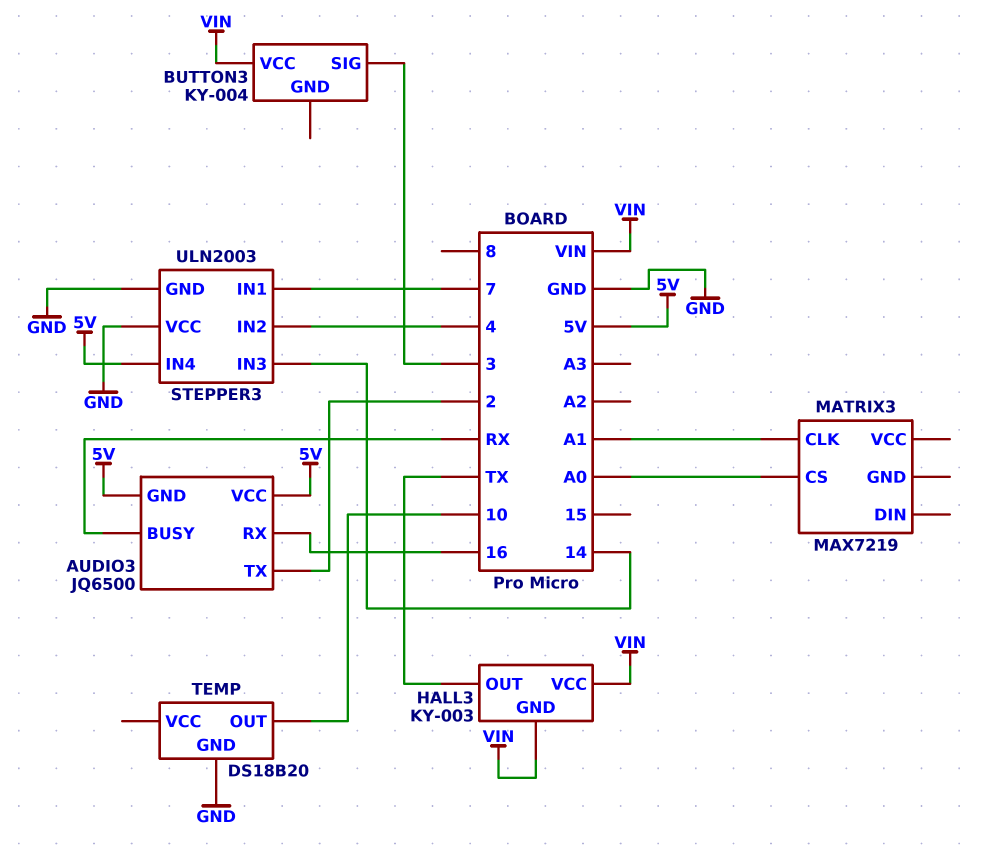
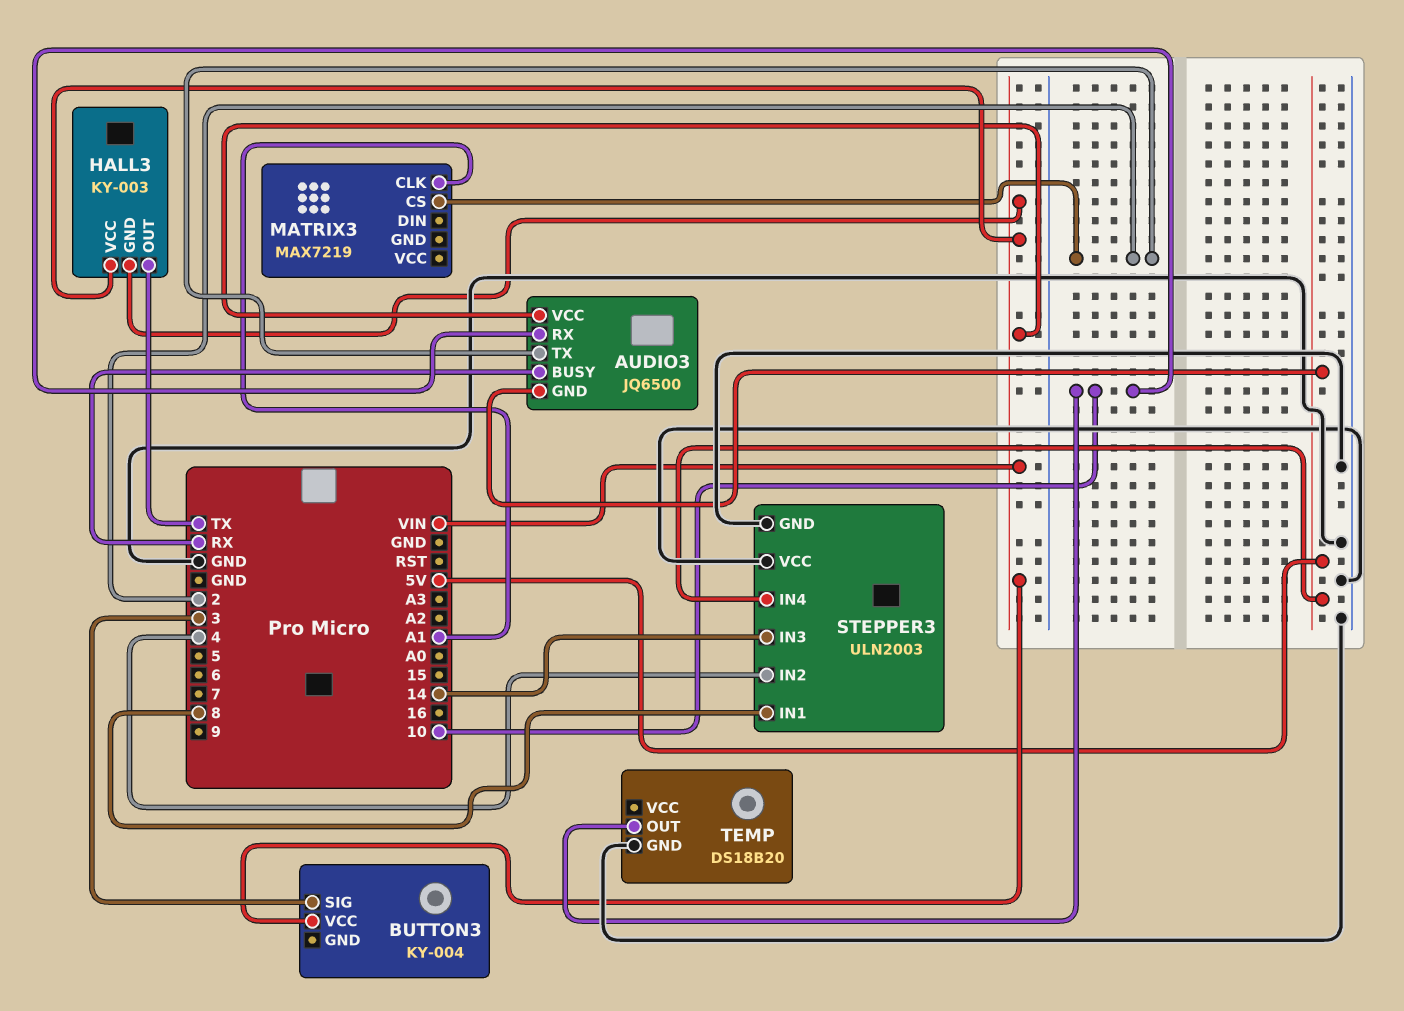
AUDIO3 pin RX: 16 -> 10
AUDIO3 pin VCC: 5V -> VIN
MATRIX3 pin CS: A0 -> 2
STEPPER3 pin IN1: 7 -> 8

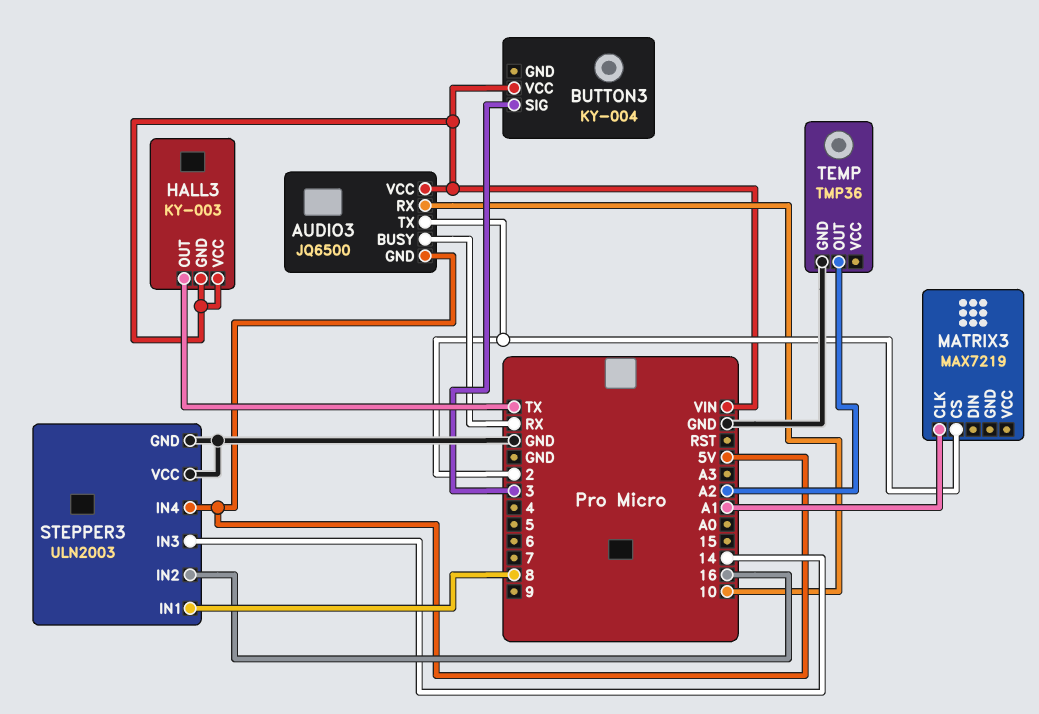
STEPPER3 pin IN2: 4 -> 16
TEMP: DS18B20 -> TMP36
TEMP pin OUT: 10 -> A2

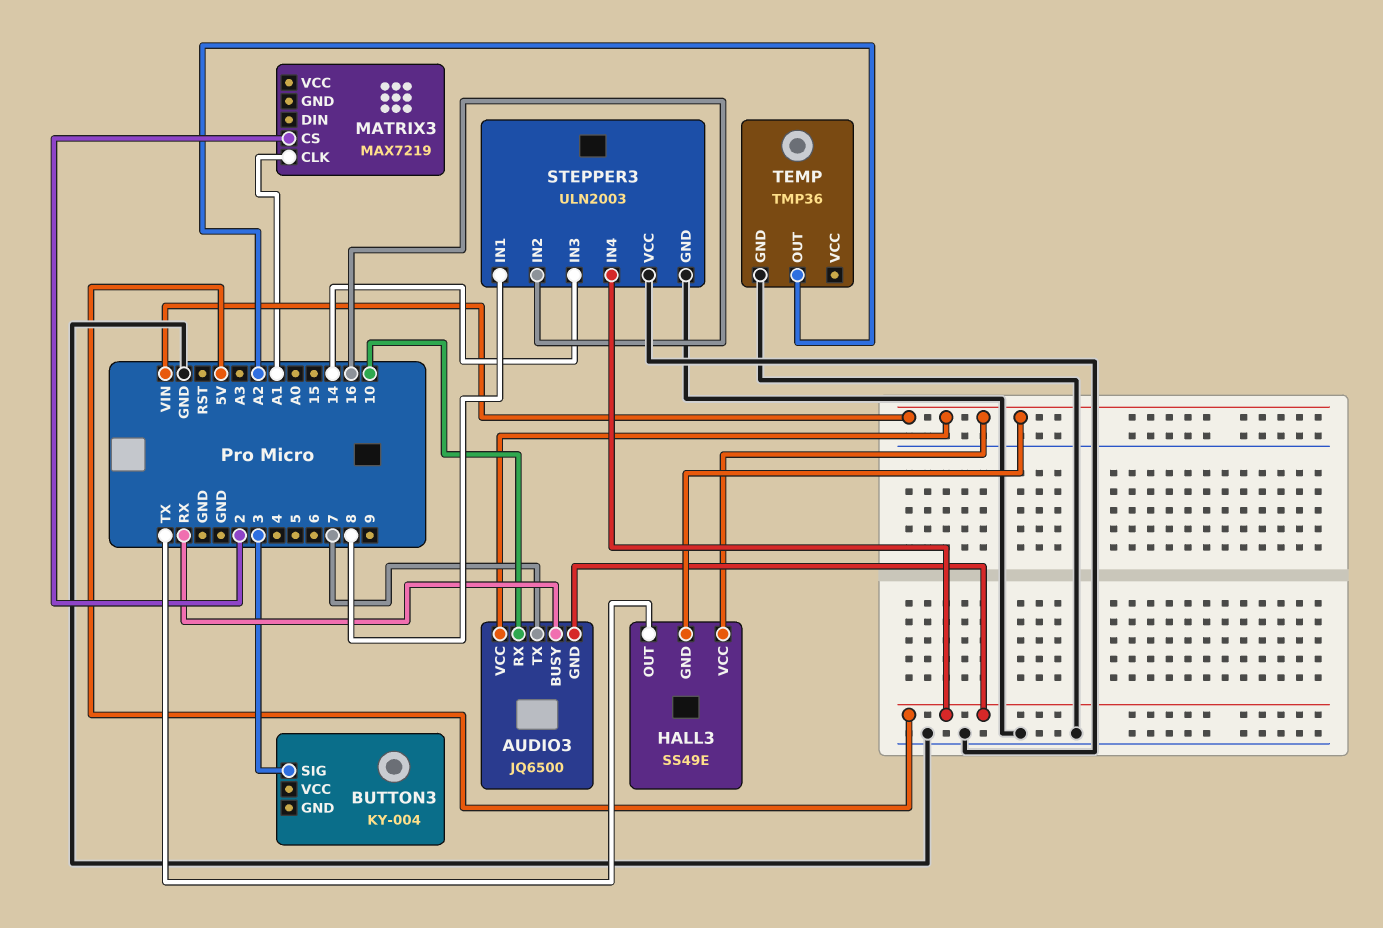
AUDIO3 pin TX: 2 -> 7
BUTTON3 pin VCC: VIN -> none
HALL3: KY-003 -> SS49E

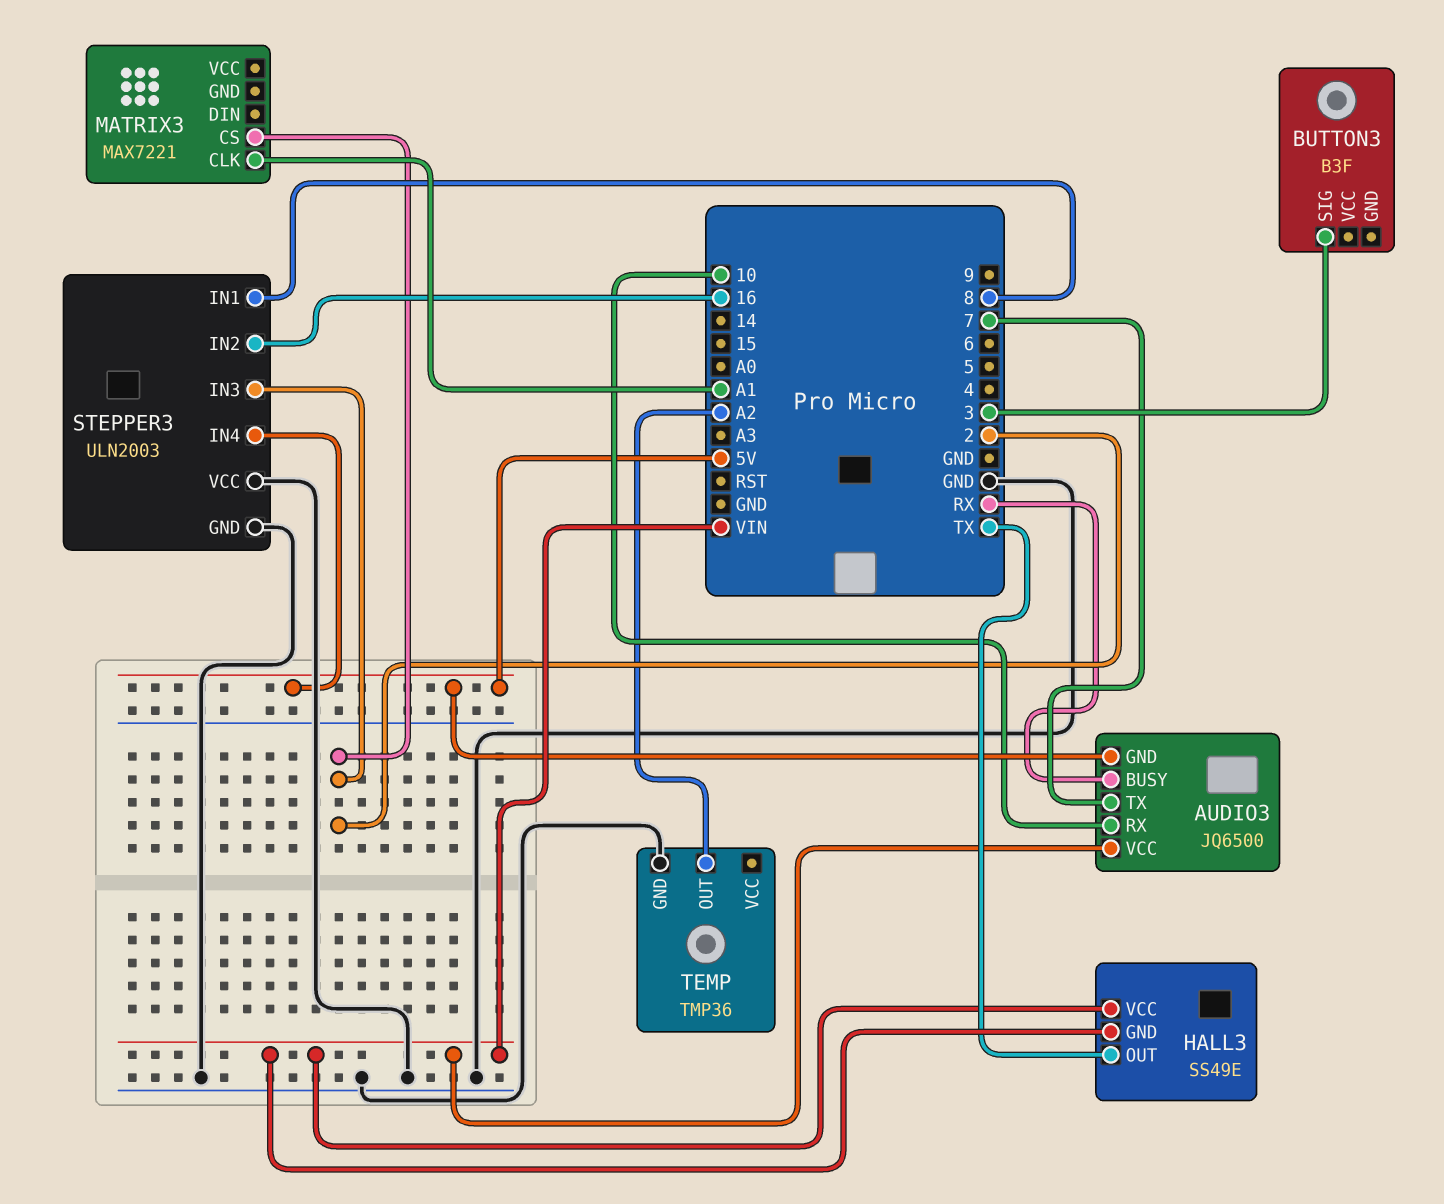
BUTTON3: KY-004 -> B3F
MATRIX3: MAX7219 -> MAX7221
STEPPER3 pin IN3: 14 -> 2

